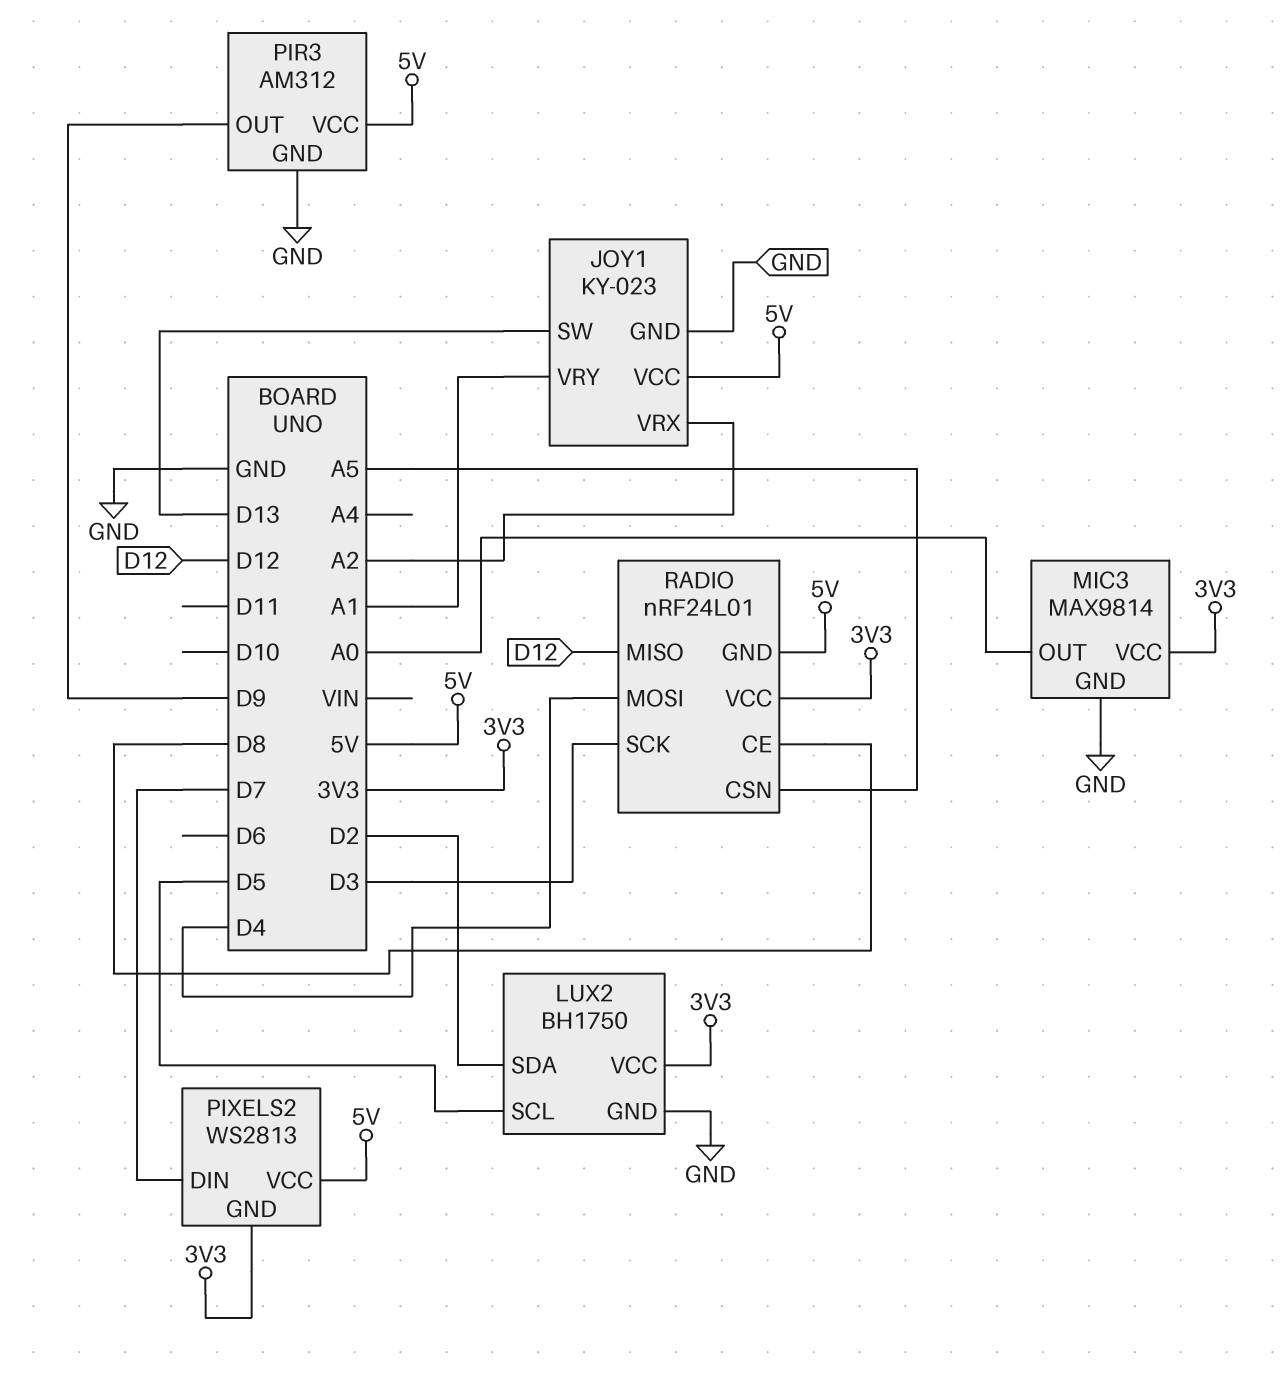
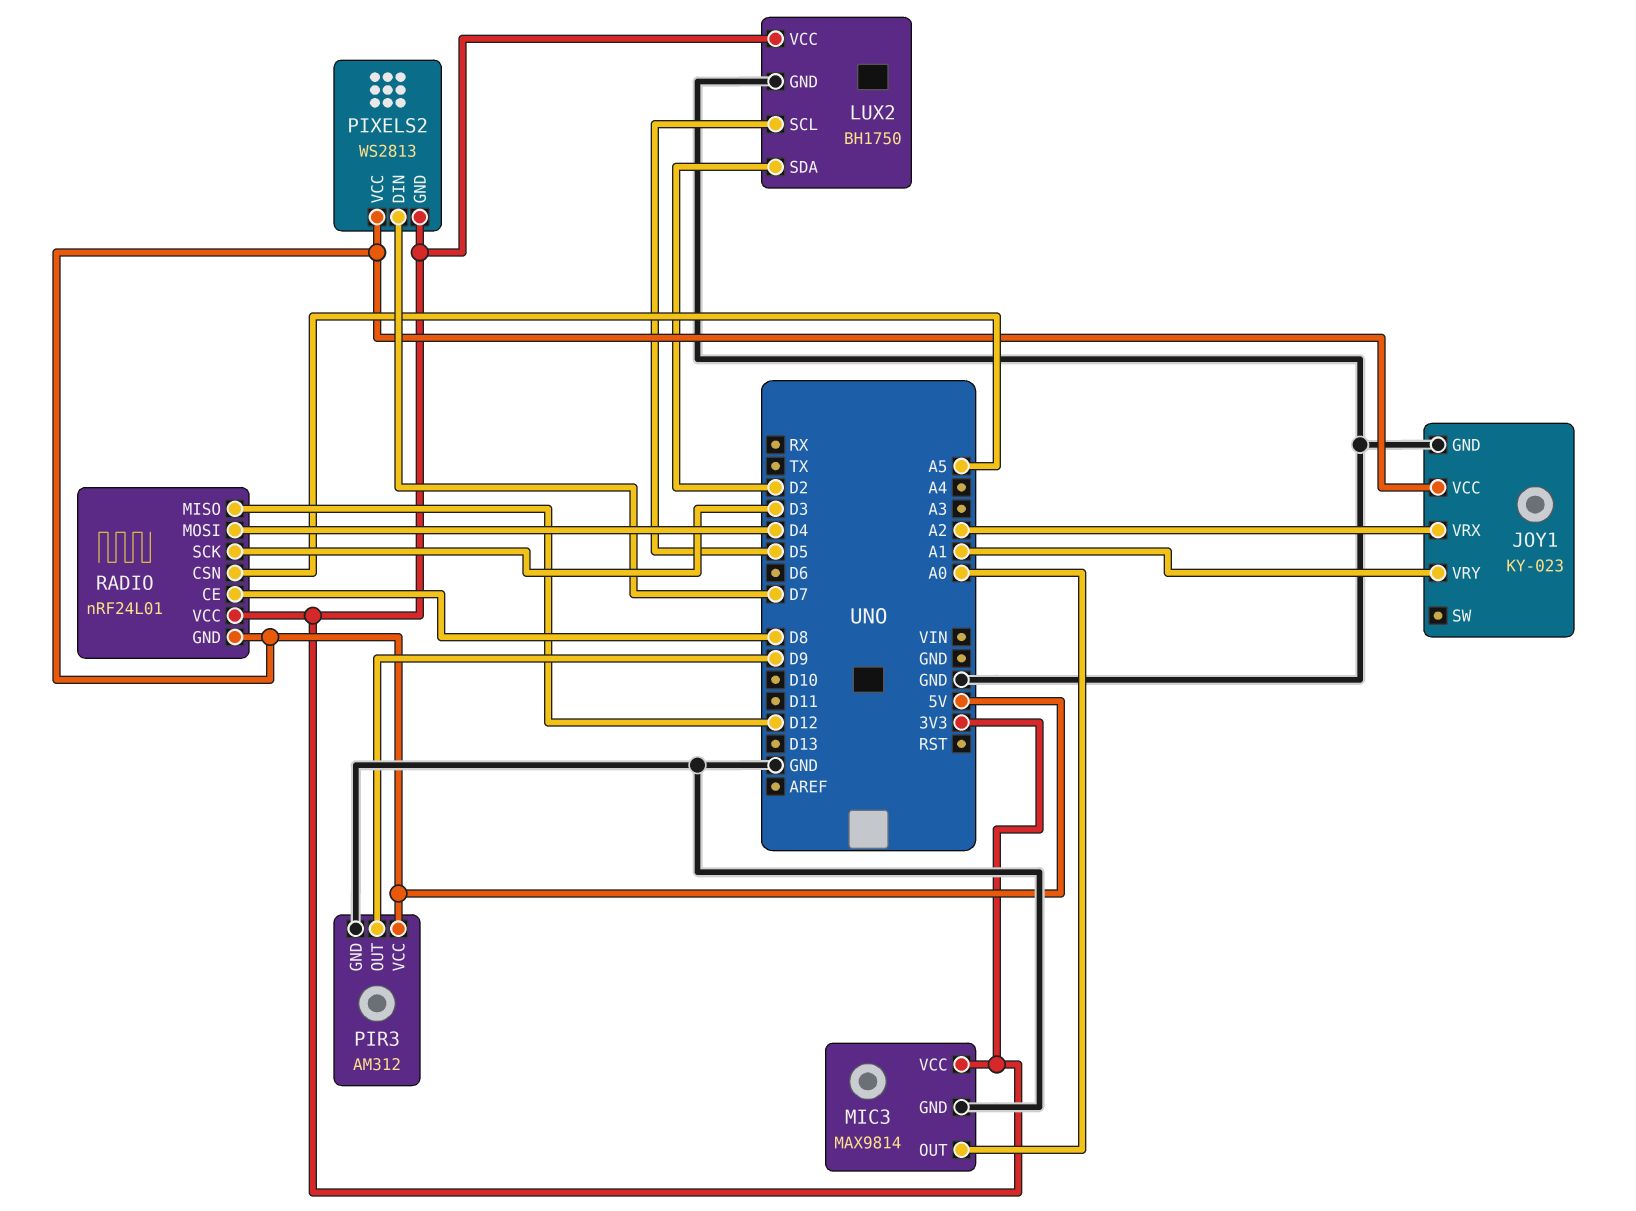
JOY1 pin SW: D13 -> none

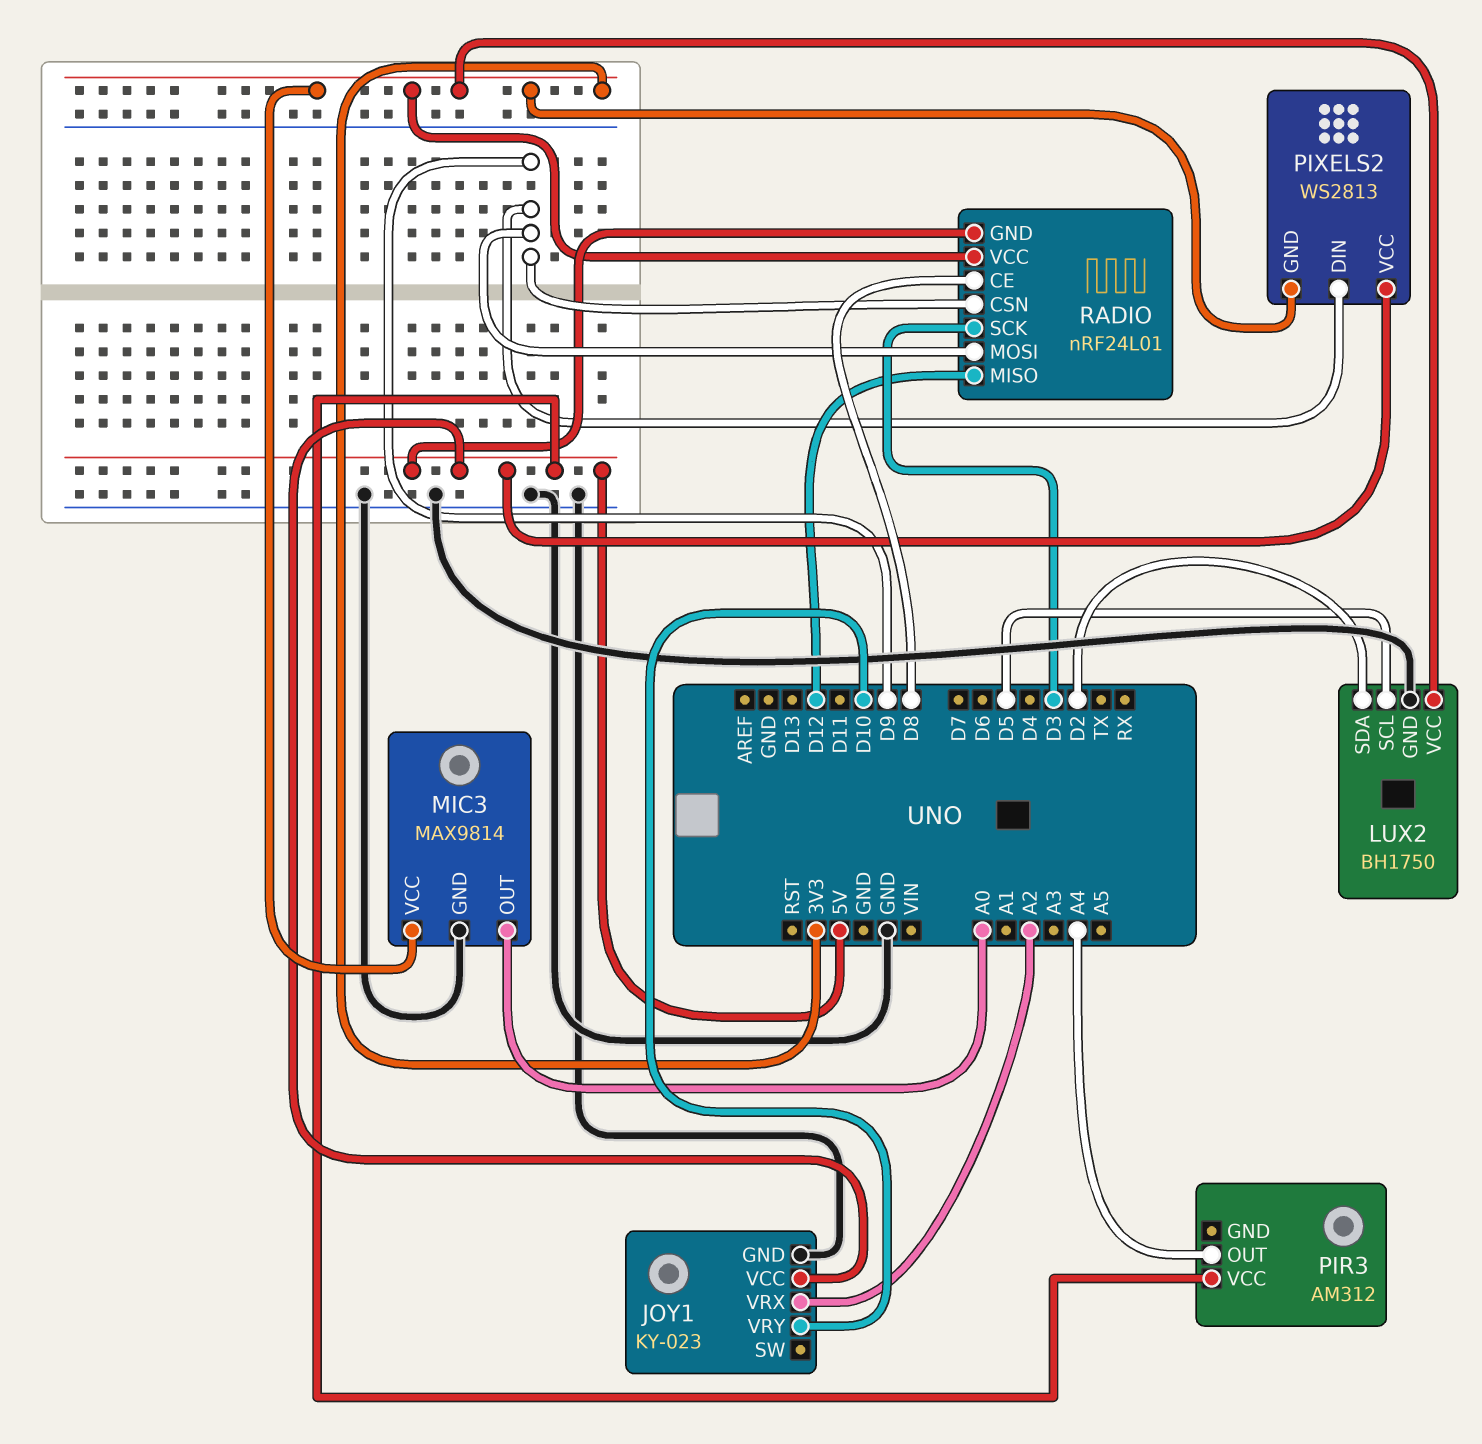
JOY1 pin VRY: A1 -> D10
PIR3 pin GND: GND -> none
PIR3 pin OUT: D9 -> A4
PIXELS2 pin DIN: D7 -> D9
RADIO pin CSN: A5 -> D9
RADIO pin MOSI: D4 -> D9

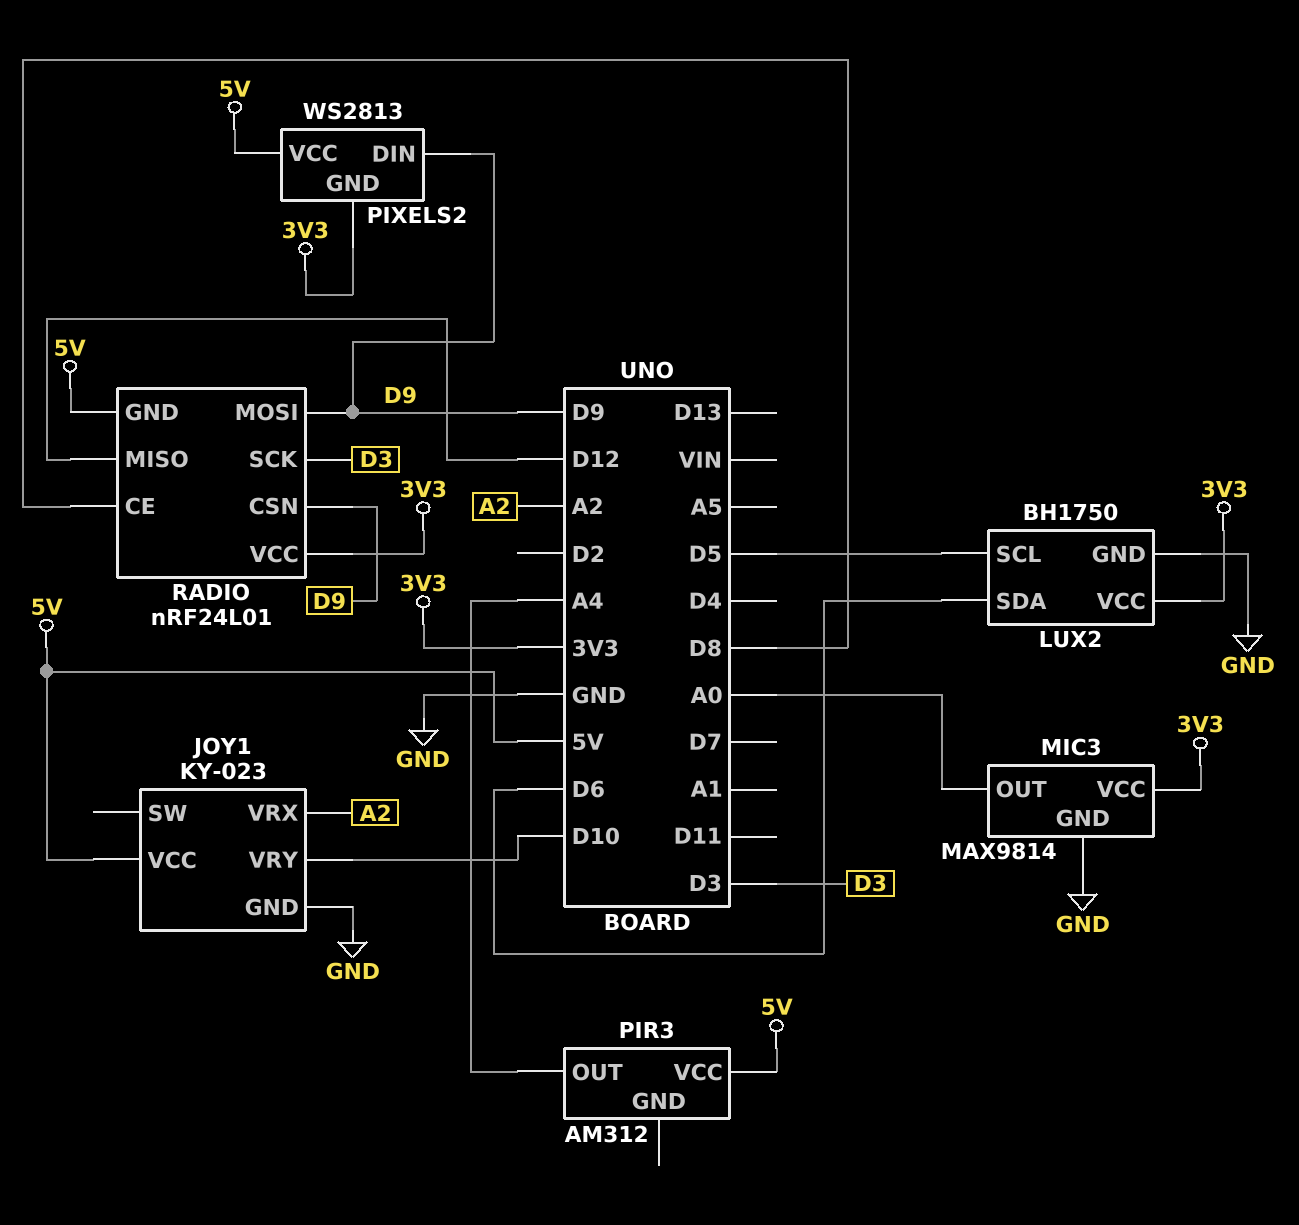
LUX2 pin SDA: D2 -> D6

